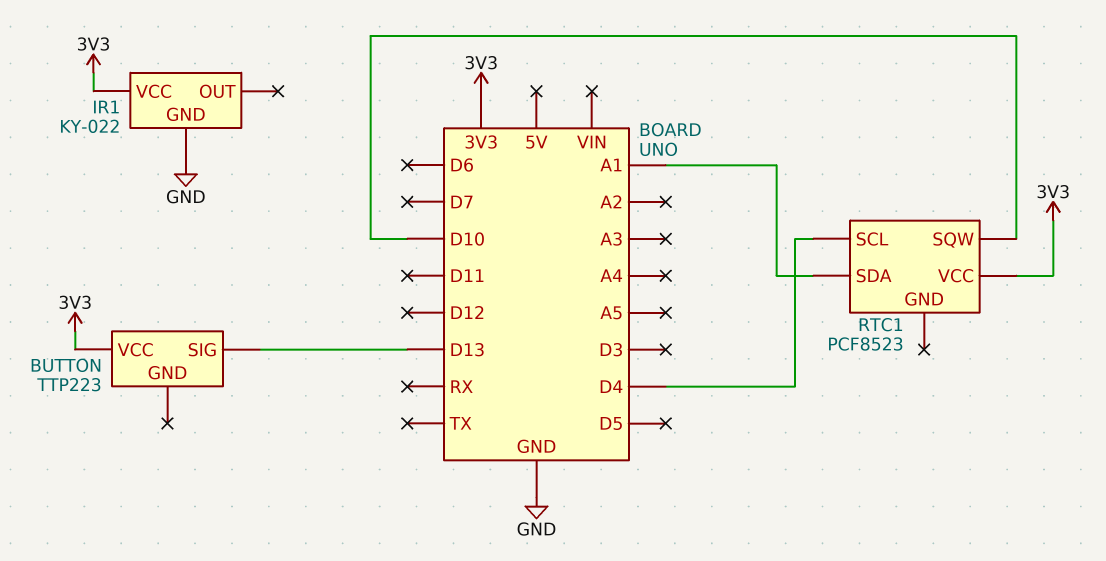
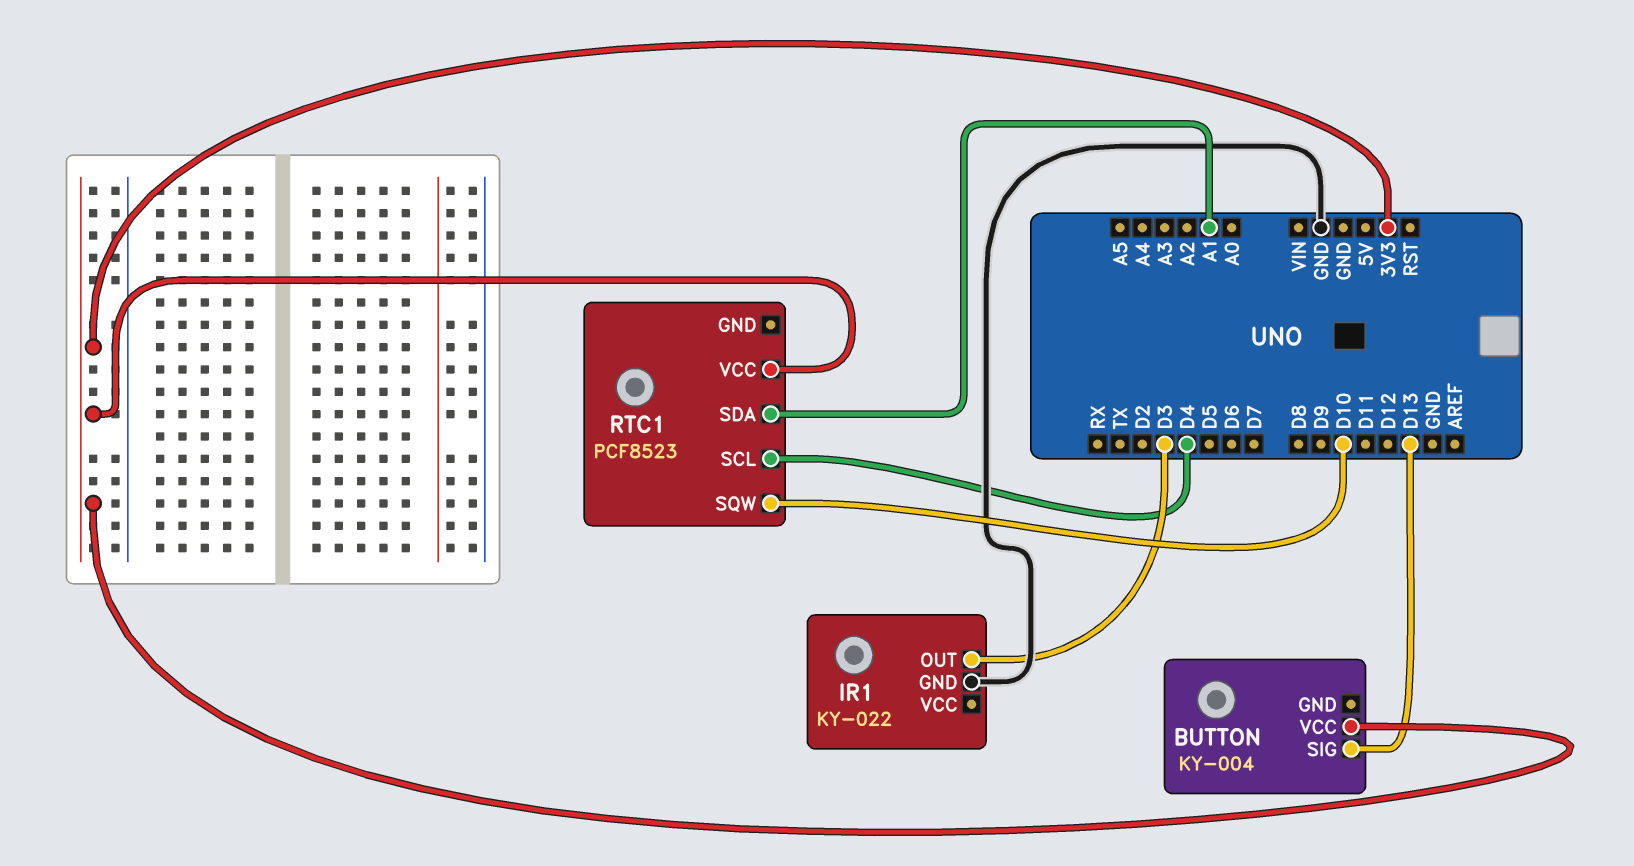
BUTTON: TTP223 -> KY-004
IR1 pin OUT: none -> D3
IR1 pin VCC: 3V3 -> none

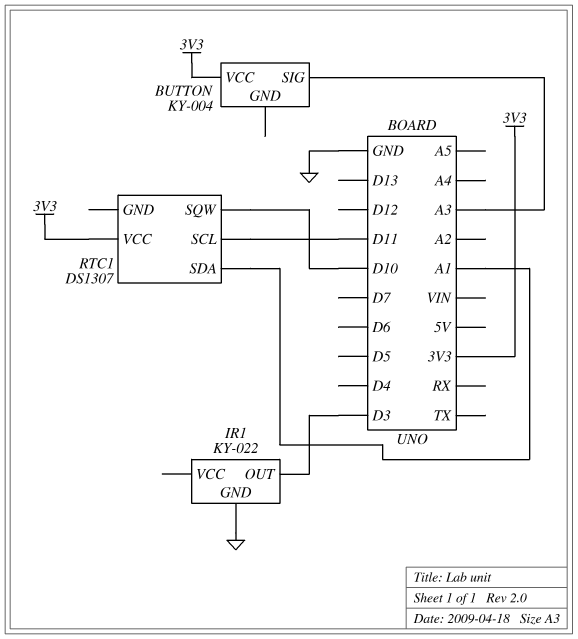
BUTTON pin SIG: D13 -> A3
RTC1: PCF8523 -> DS1307
RTC1 pin SCL: D4 -> D11

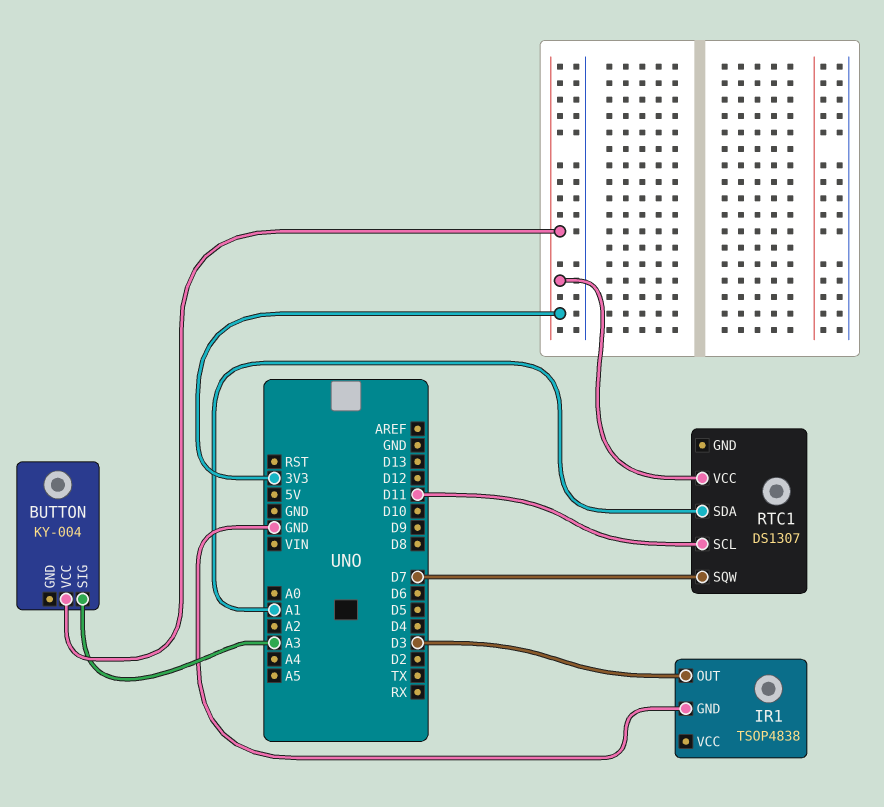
IR1: KY-022 -> TSOP4838
RTC1 pin SQW: D10 -> D7

